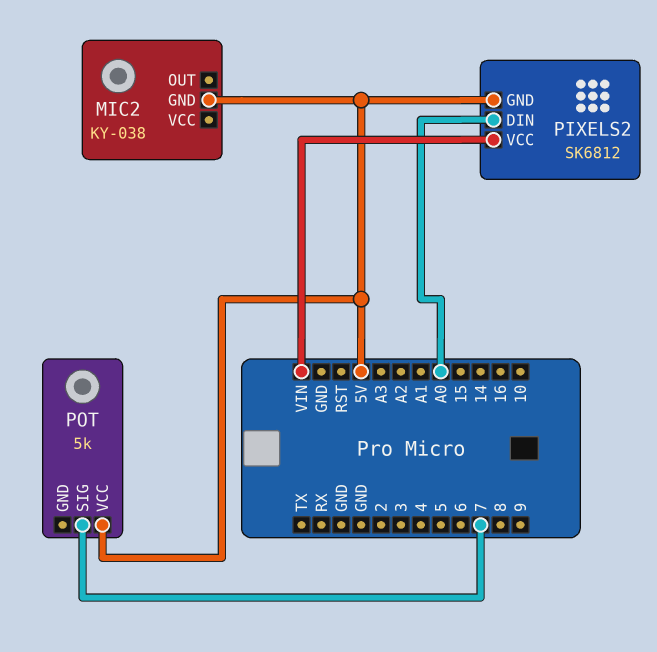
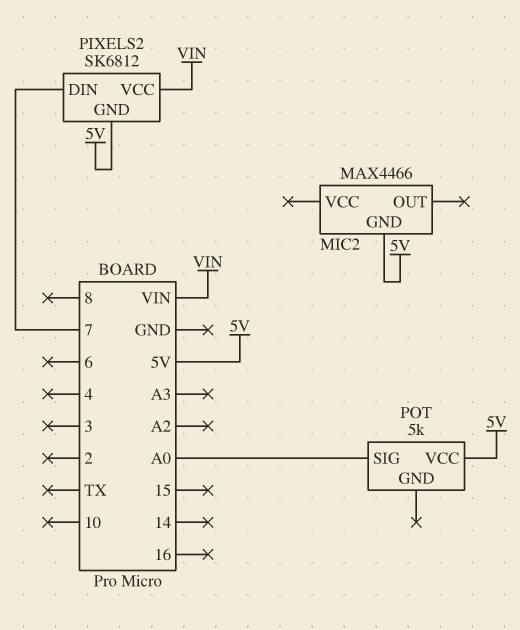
MIC2: KY-038 -> MAX4466
PIXELS2 pin DIN: A0 -> 7
POT pin SIG: 7 -> A0

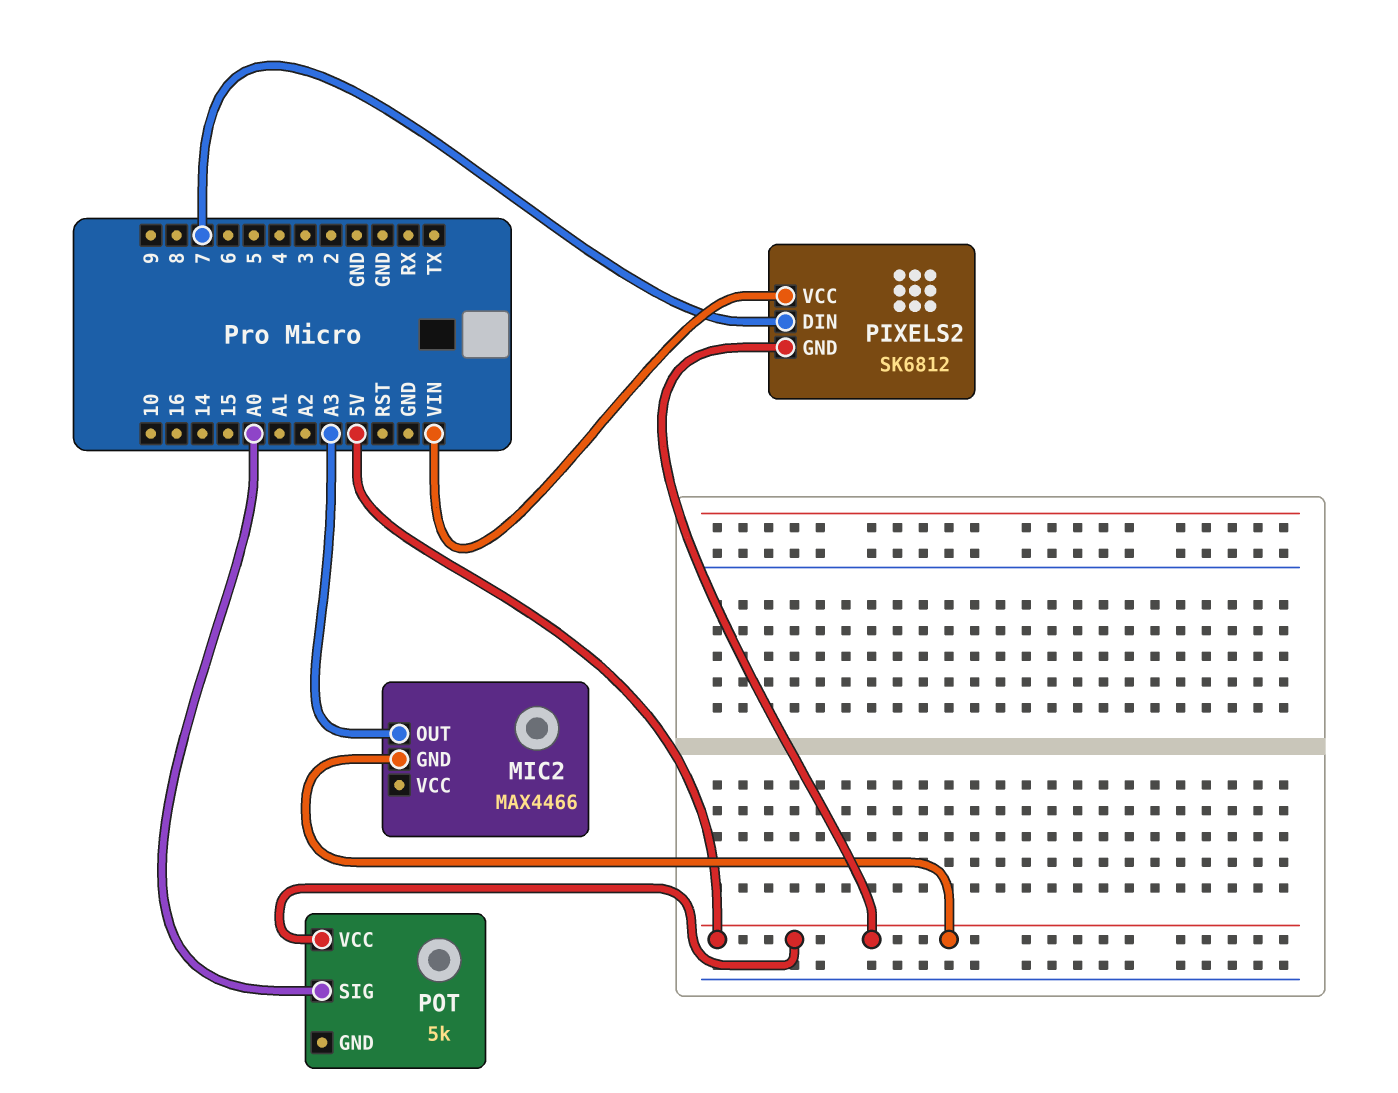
MIC2 pin OUT: none -> A3

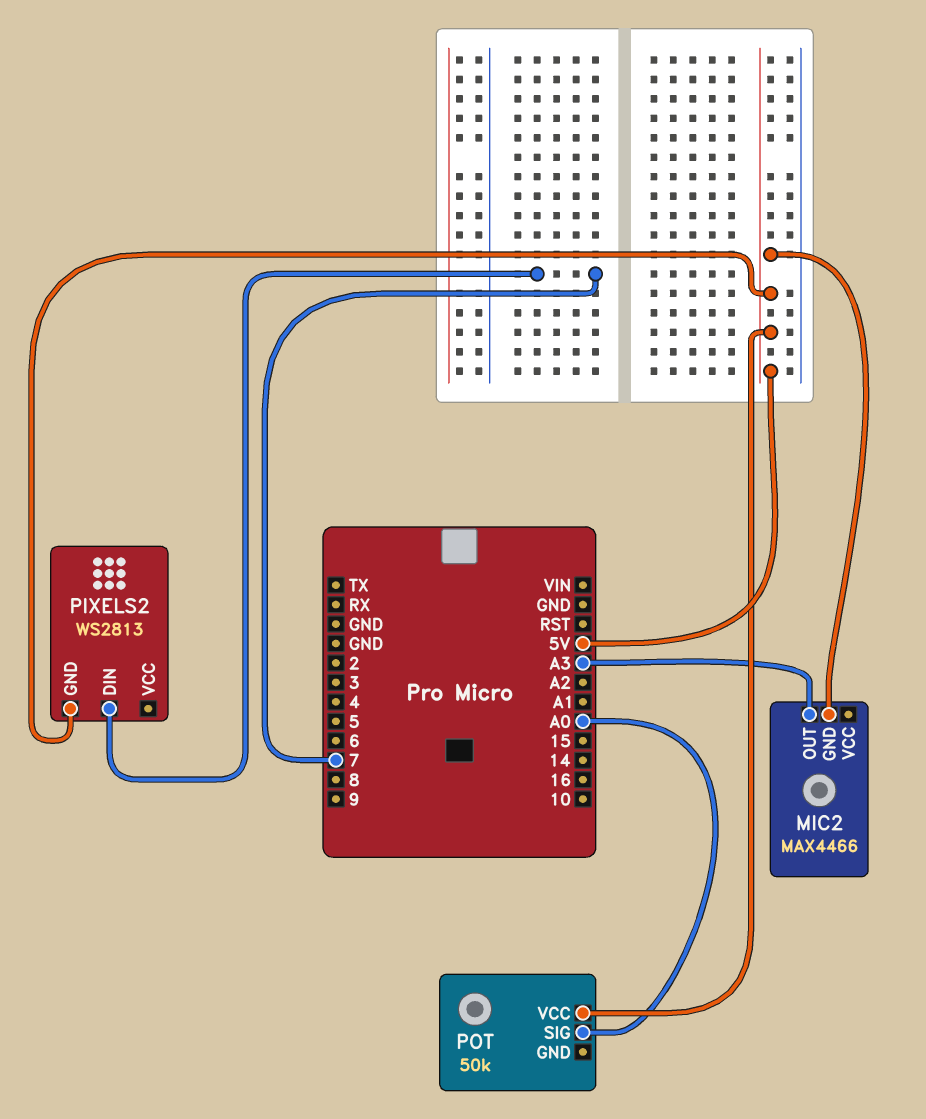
PIXELS2: SK6812 -> WS2813
PIXELS2 pin VCC: VIN -> none
POT: 5k -> 50k

